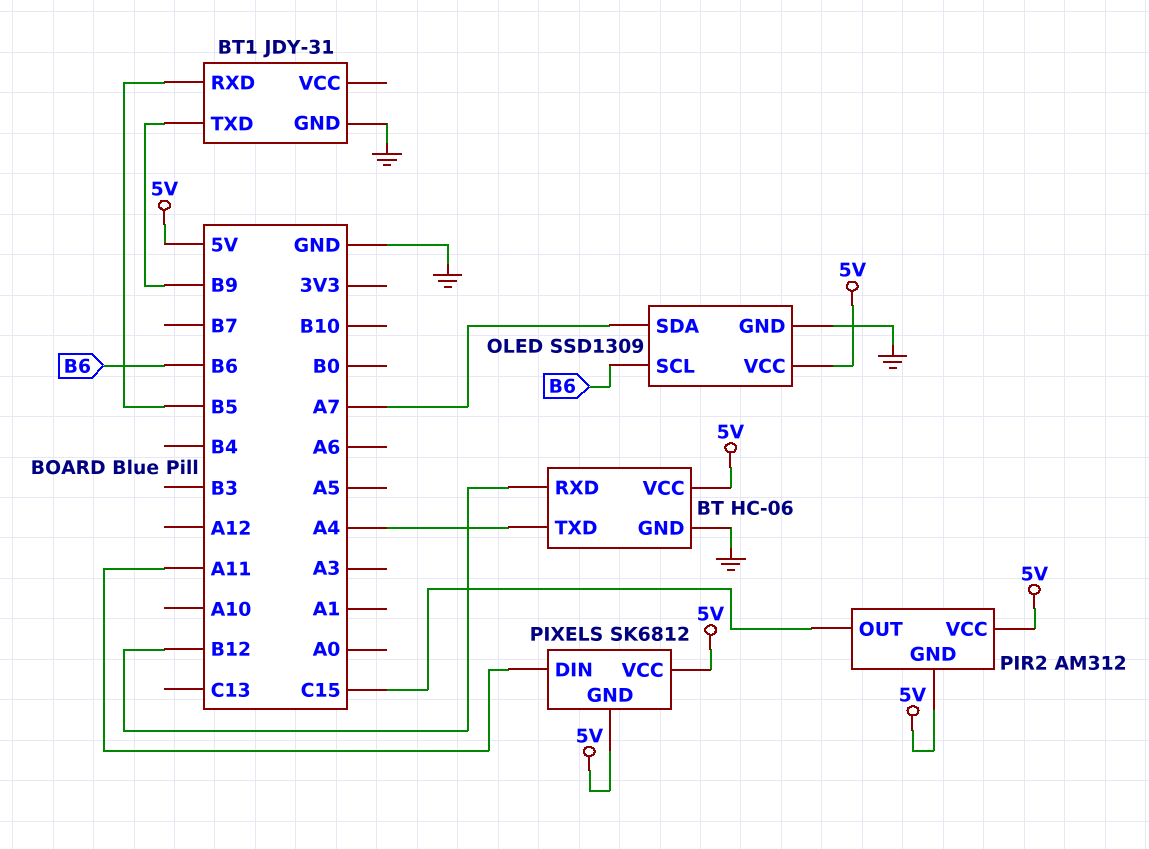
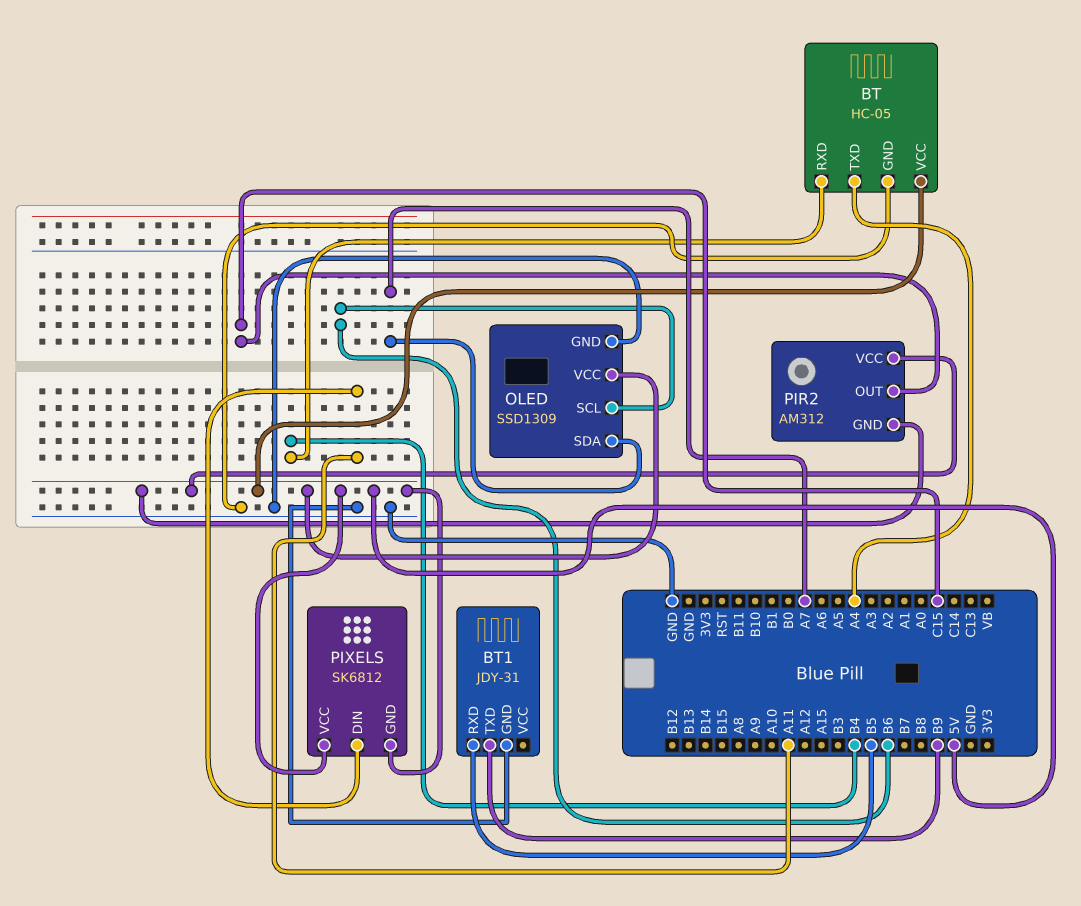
BT: HC-06 -> HC-05
BT pin RXD: B12 -> B4

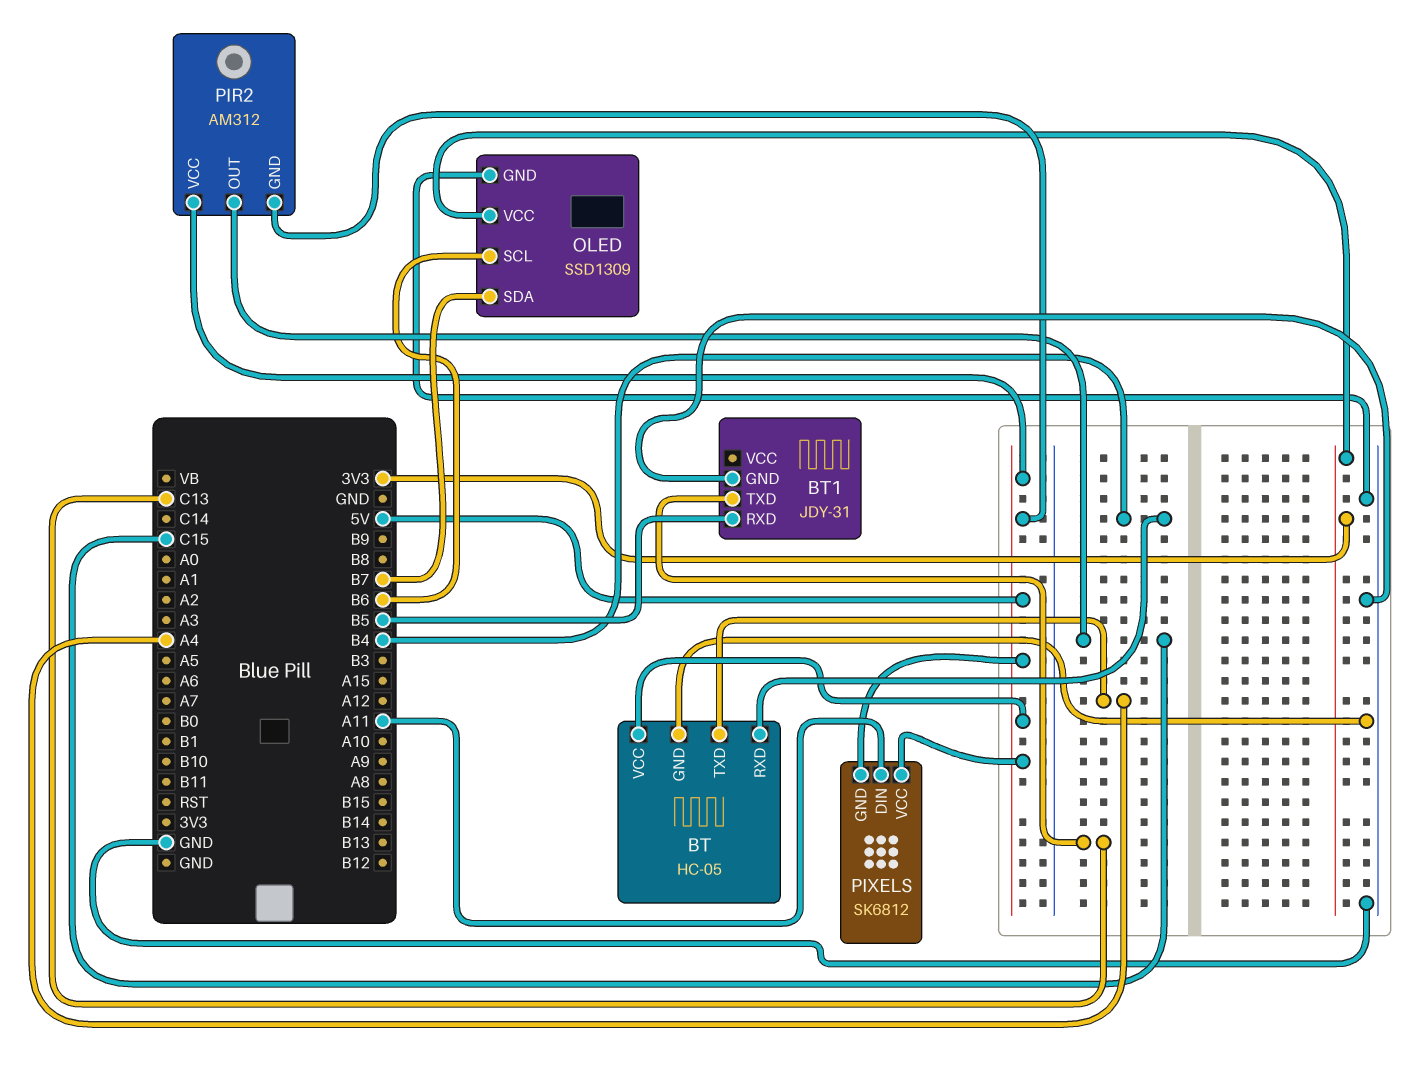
BT1 pin TXD: B9 -> C13
OLED pin SDA: A7 -> B7
OLED pin VCC: 5V -> 3V3

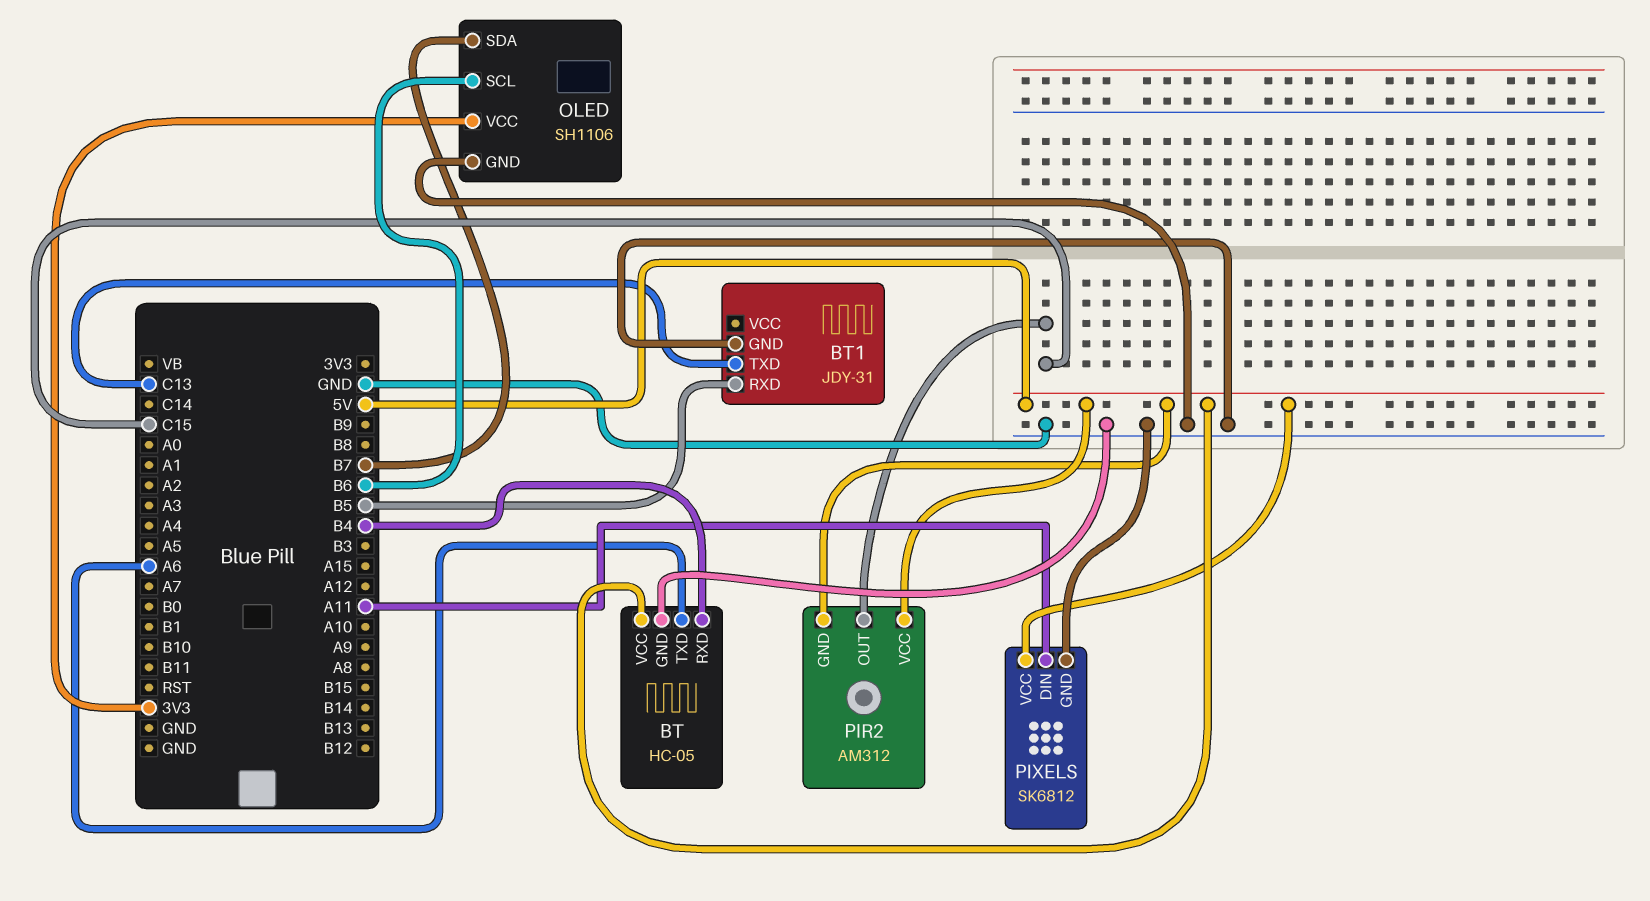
BT pin TXD: A4 -> A6
OLED: SSD1309 -> SH1106
PIXELS pin GND: 5V -> GND

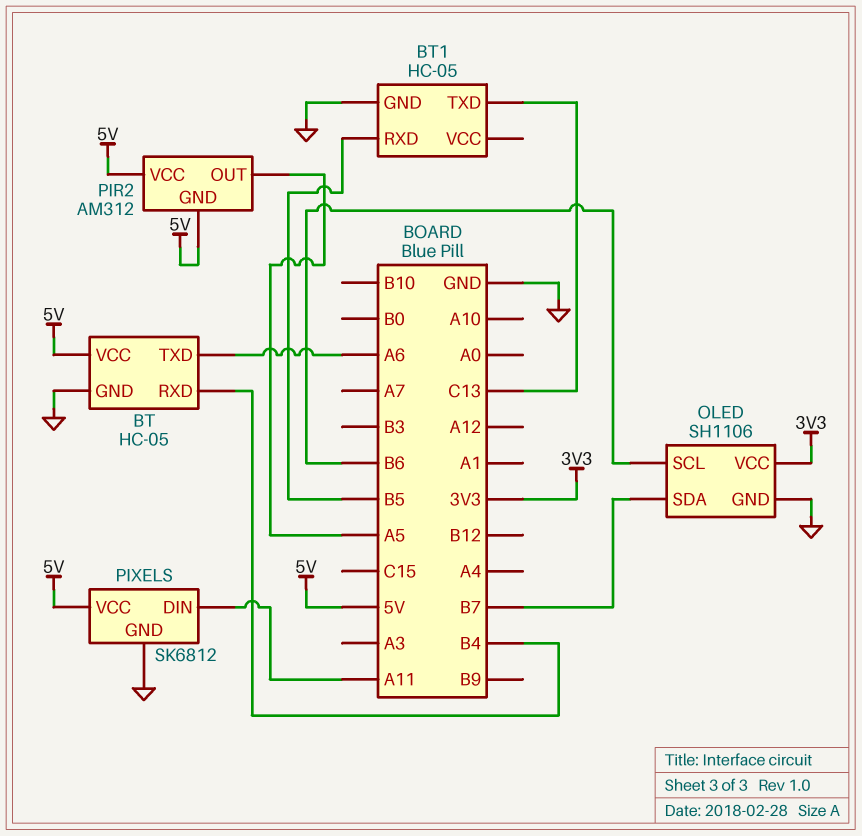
BT1: JDY-31 -> HC-05
PIR2 pin OUT: C15 -> A5

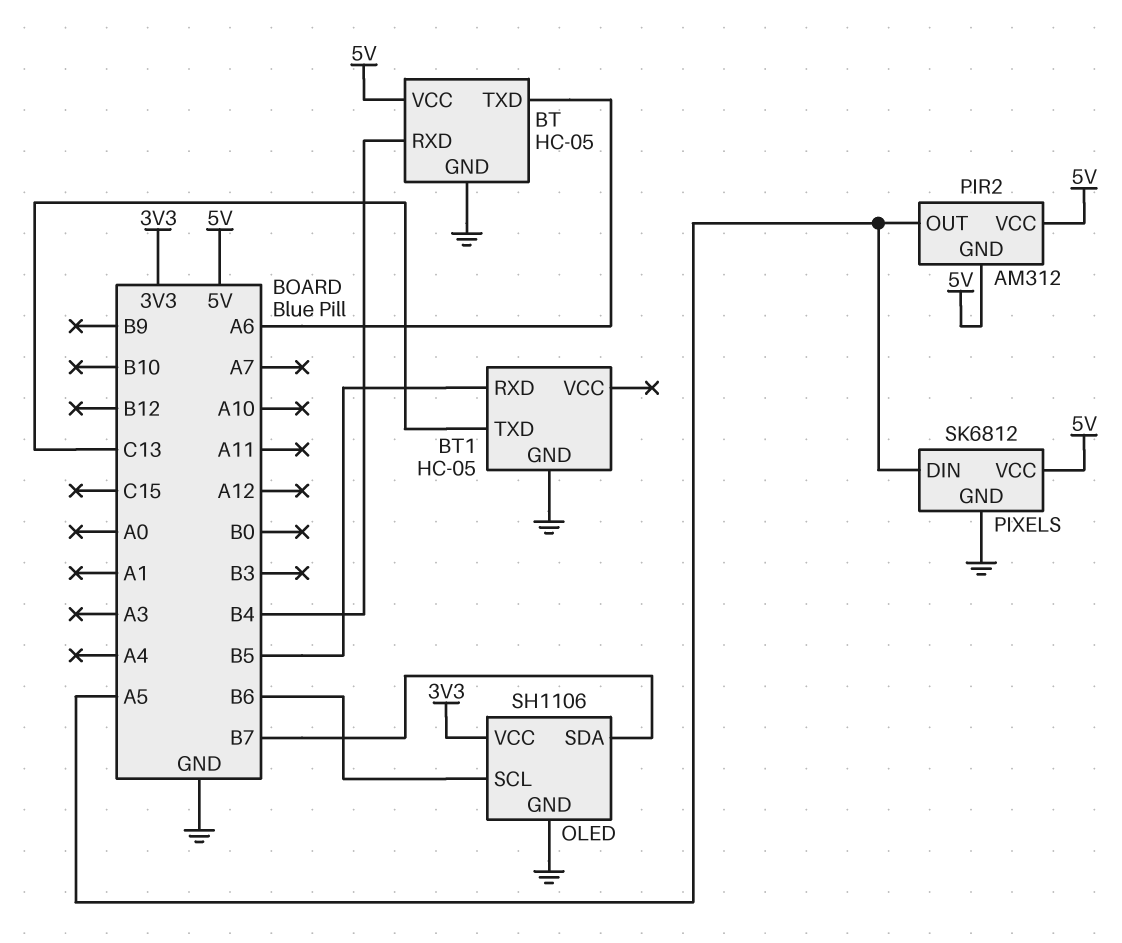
PIXELS pin DIN: A11 -> A5

